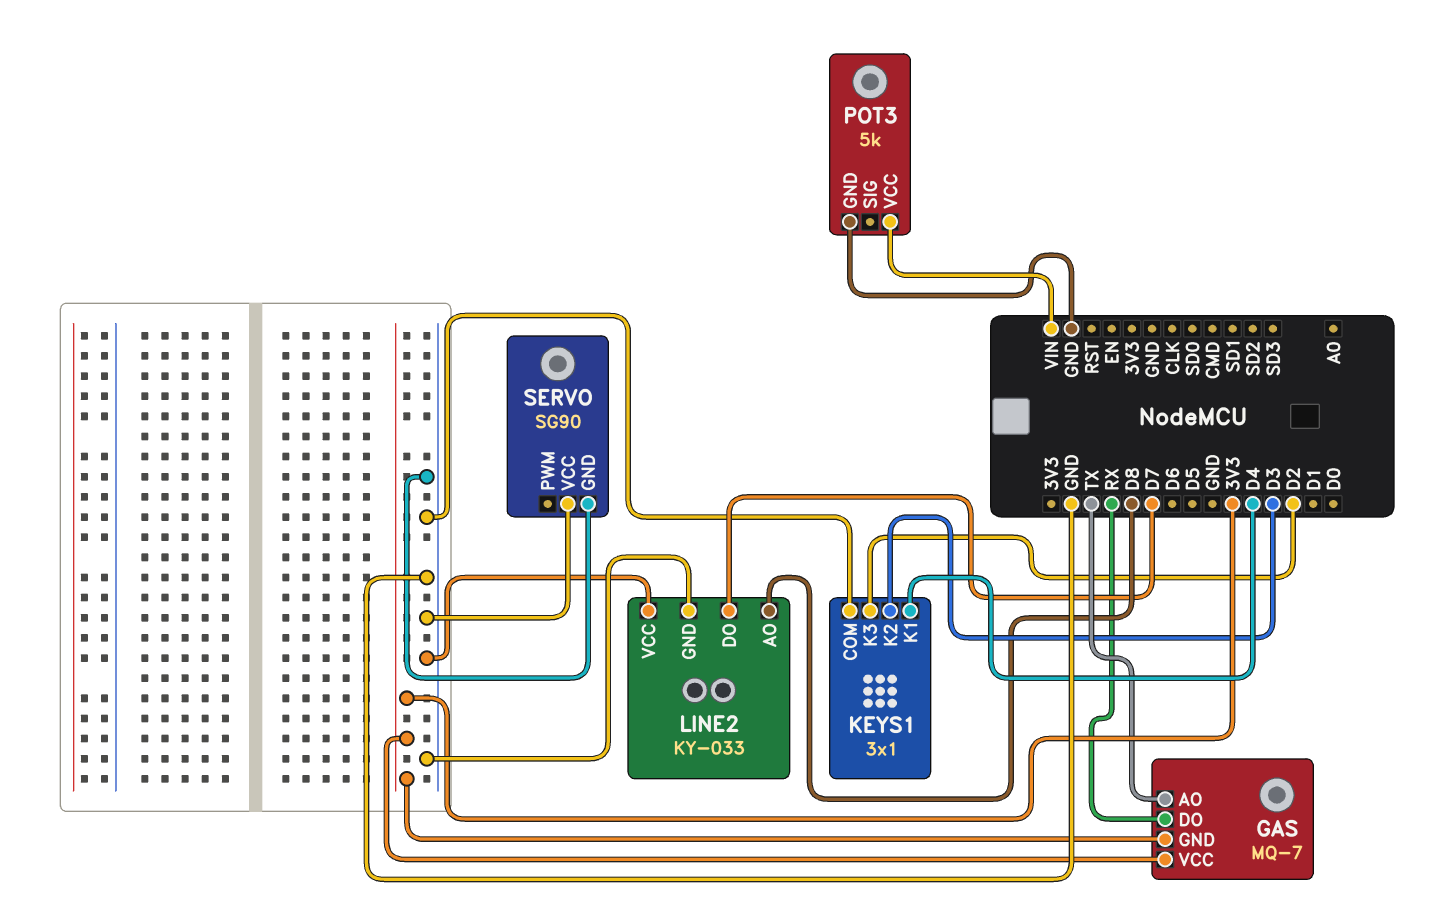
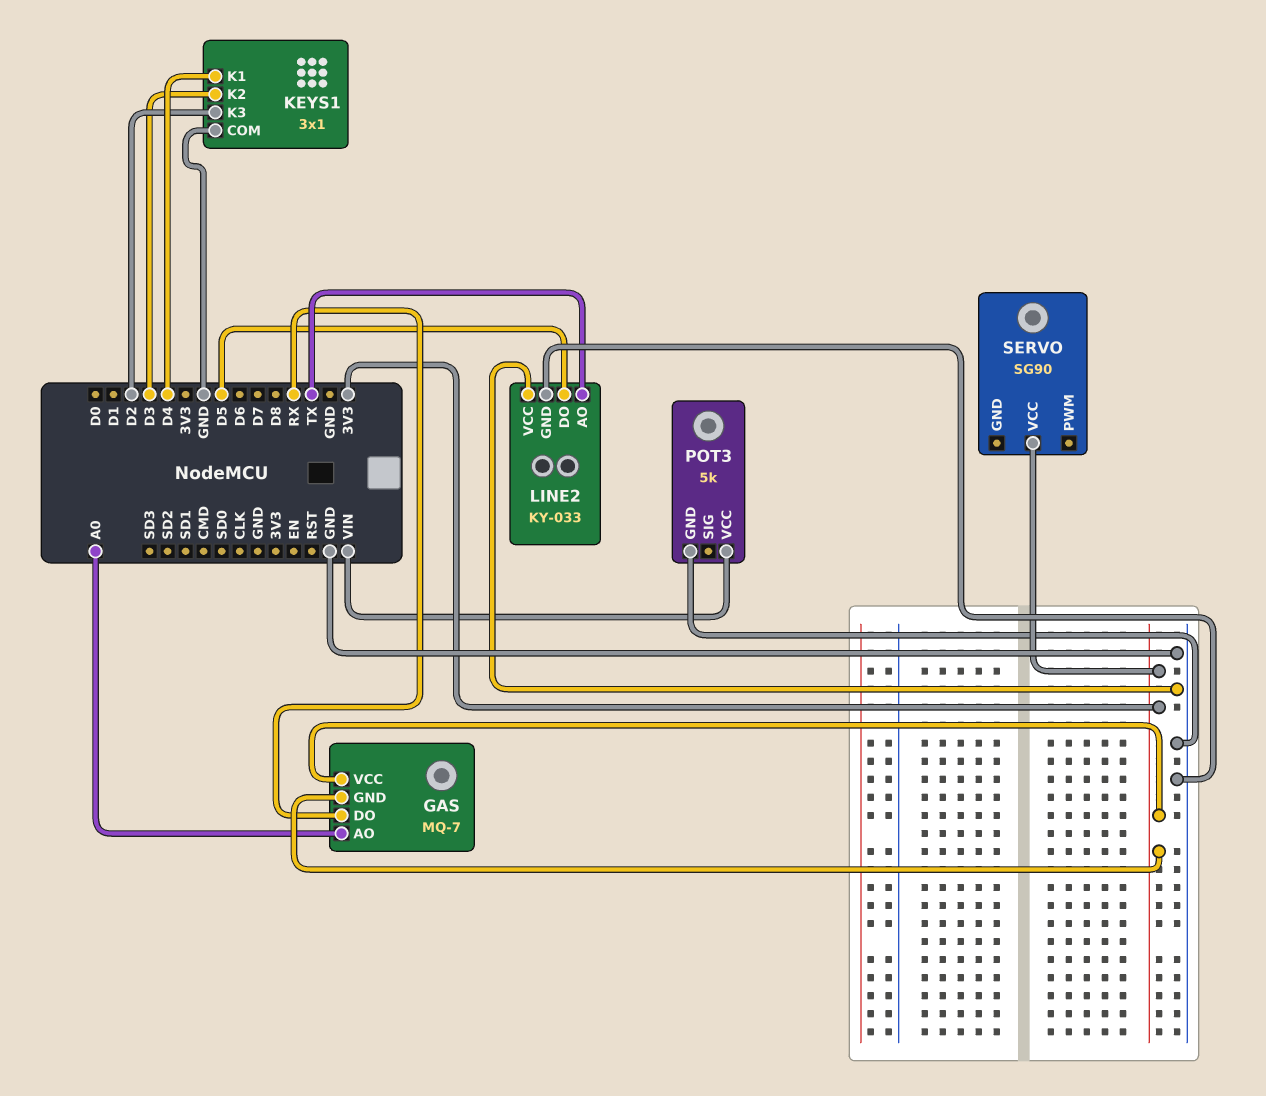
GAS pin AO: TX -> A0
LINE2 pin AO: D8 -> TX
LINE2 pin DO: D7 -> D5
SERVO pin GND: GND -> none
SERVO pin VCC: GND -> 3V3

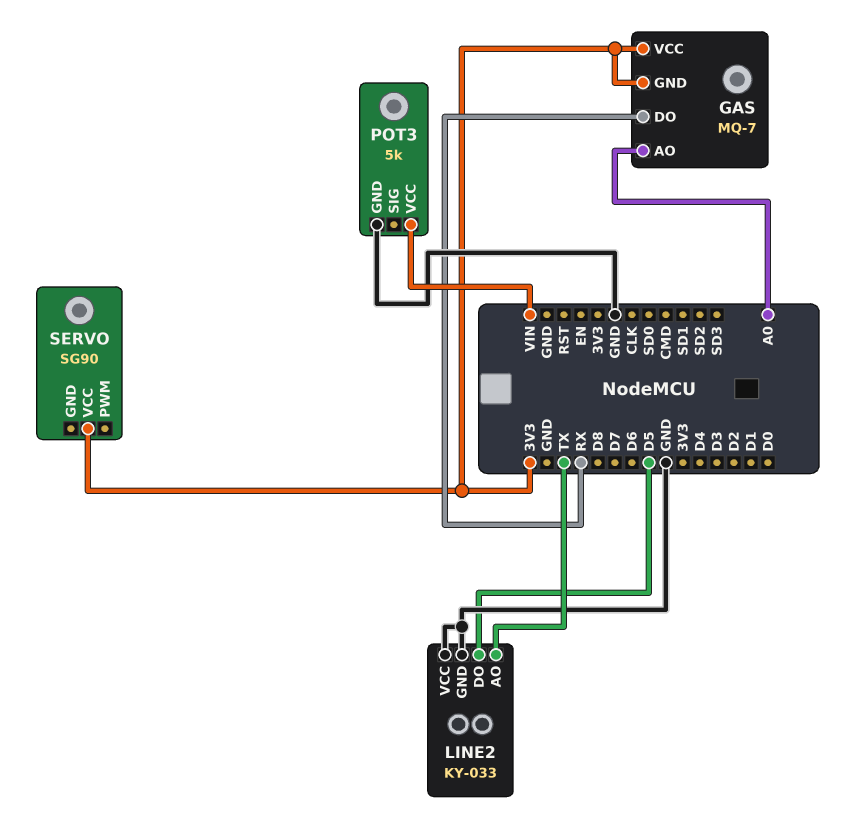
KEYS1: 3x1 -> none
KEYS1 pin COM: GND -> none
KEYS1 pin K1: D4 -> none
KEYS1 pin K2: D3 -> none
KEYS1 pin K3: D2 -> none

